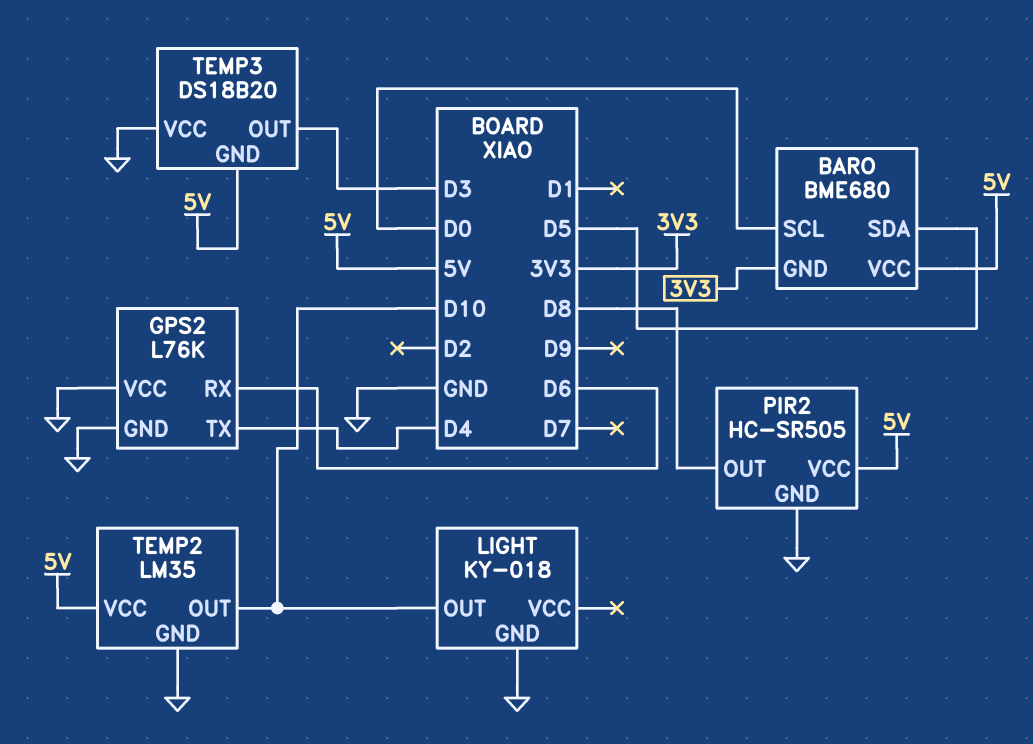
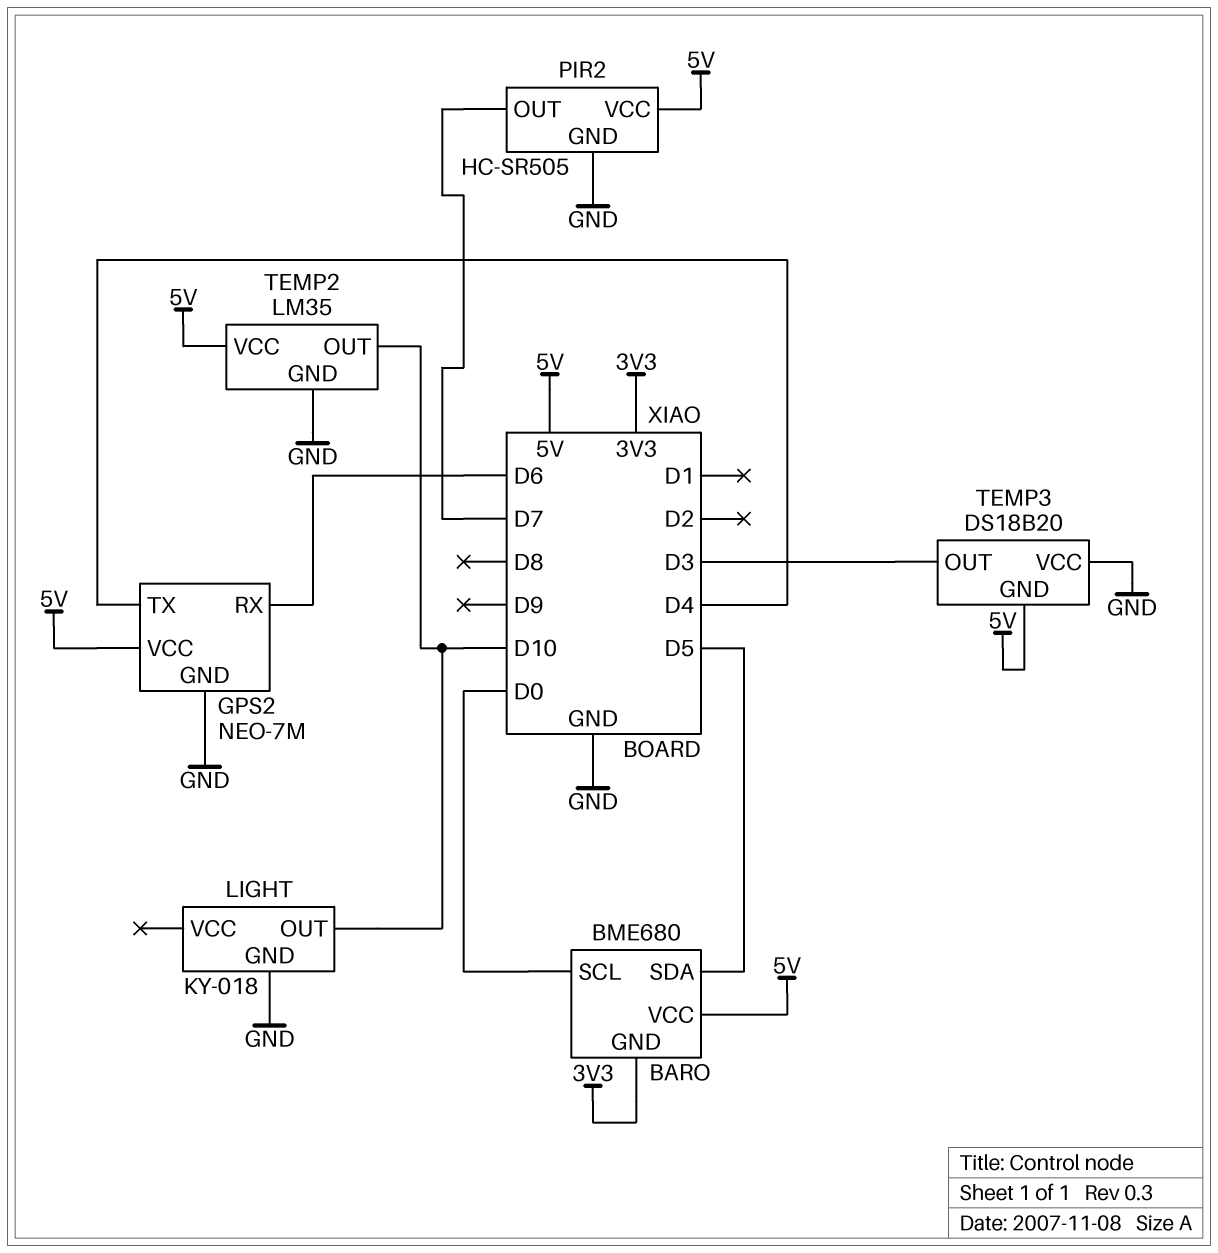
GPS2: L76K -> NEO-7M
GPS2 pin VCC: GND -> 5V
PIR2 pin OUT: D8 -> D7

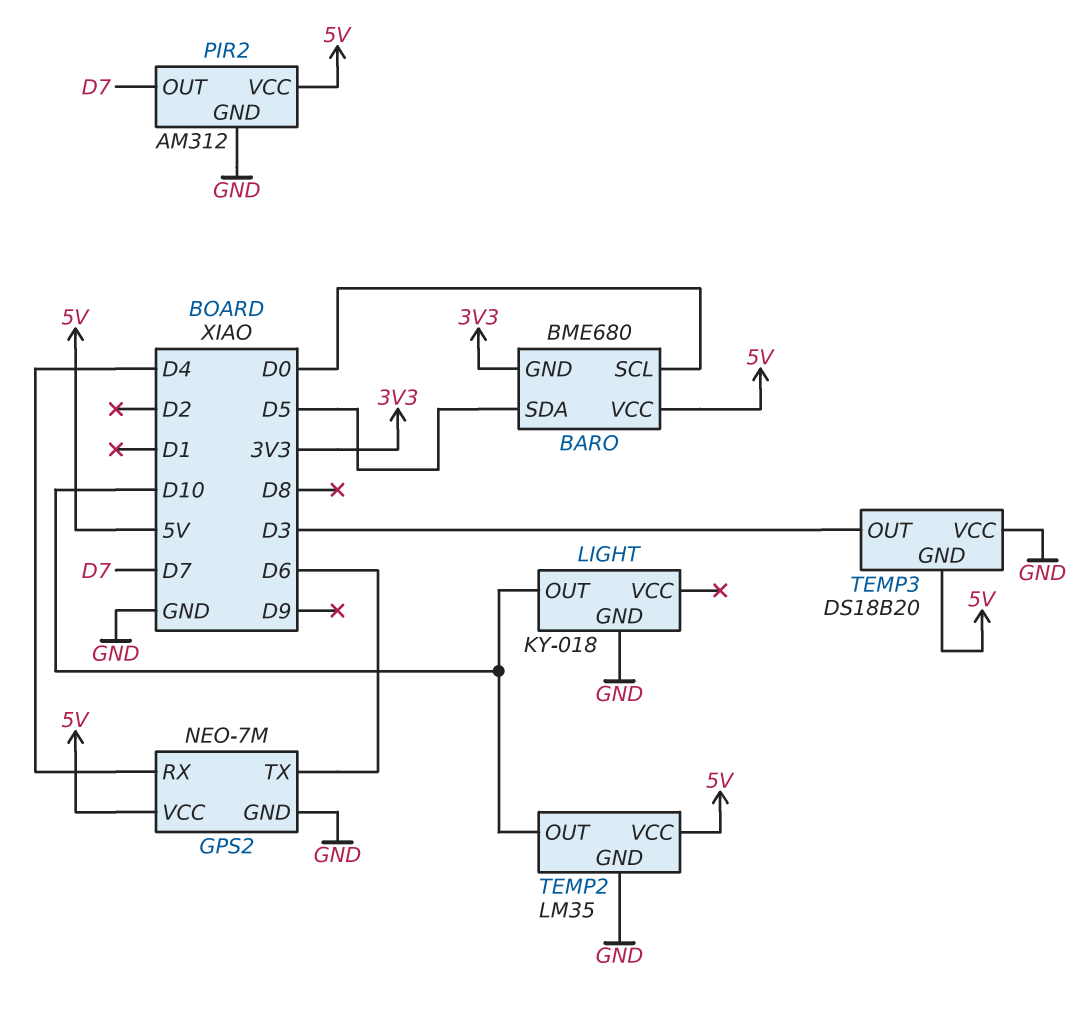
GPS2 pin RX: D6 -> D4
GPS2 pin TX: D4 -> D6
PIR2: HC-SR505 -> AM312

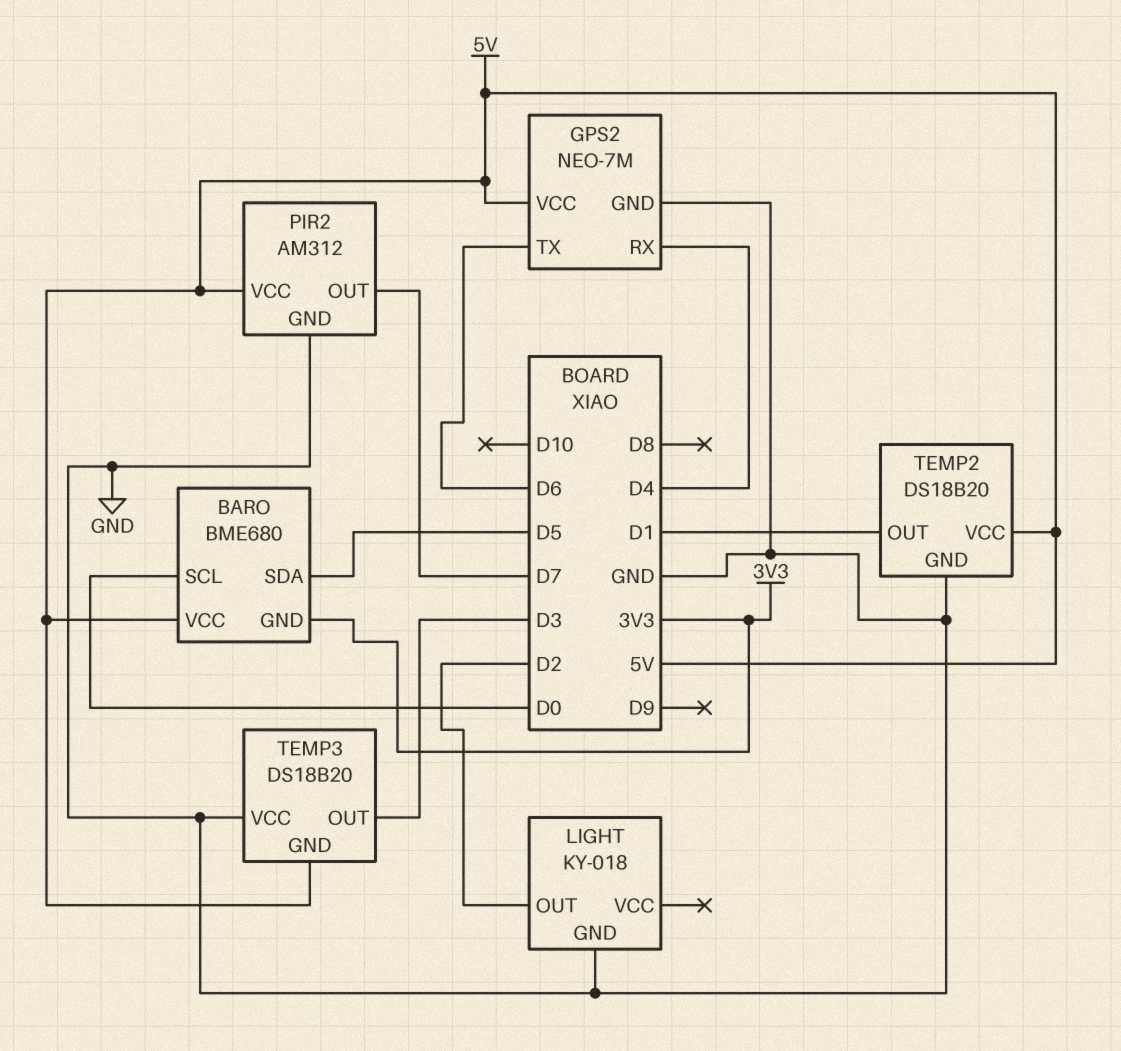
LIGHT pin OUT: D10 -> D2
TEMP2: LM35 -> DS18B20
TEMP2 pin OUT: D10 -> D1

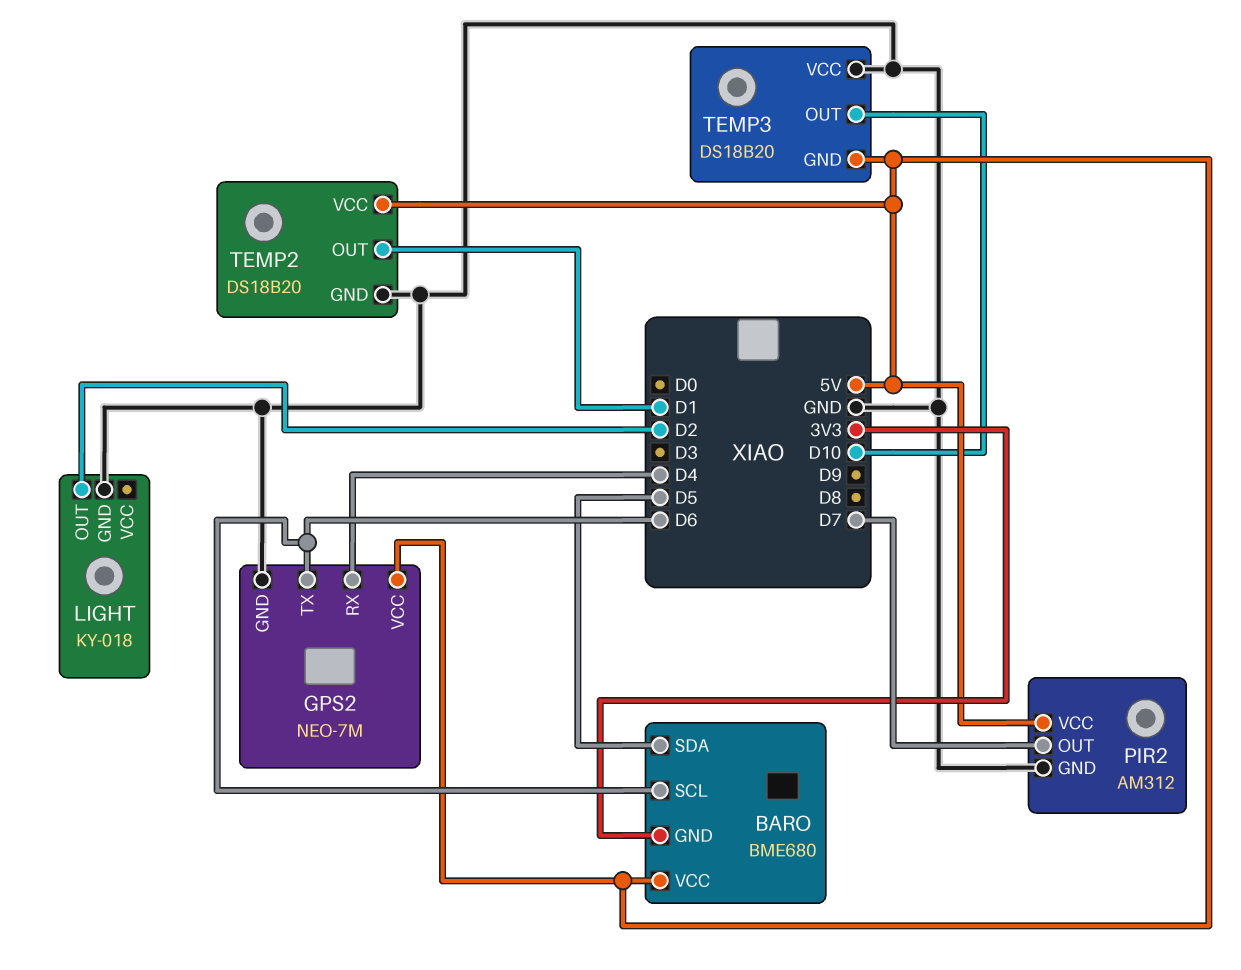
BARO pin SCL: D0 -> D6
TEMP3 pin OUT: D3 -> D10

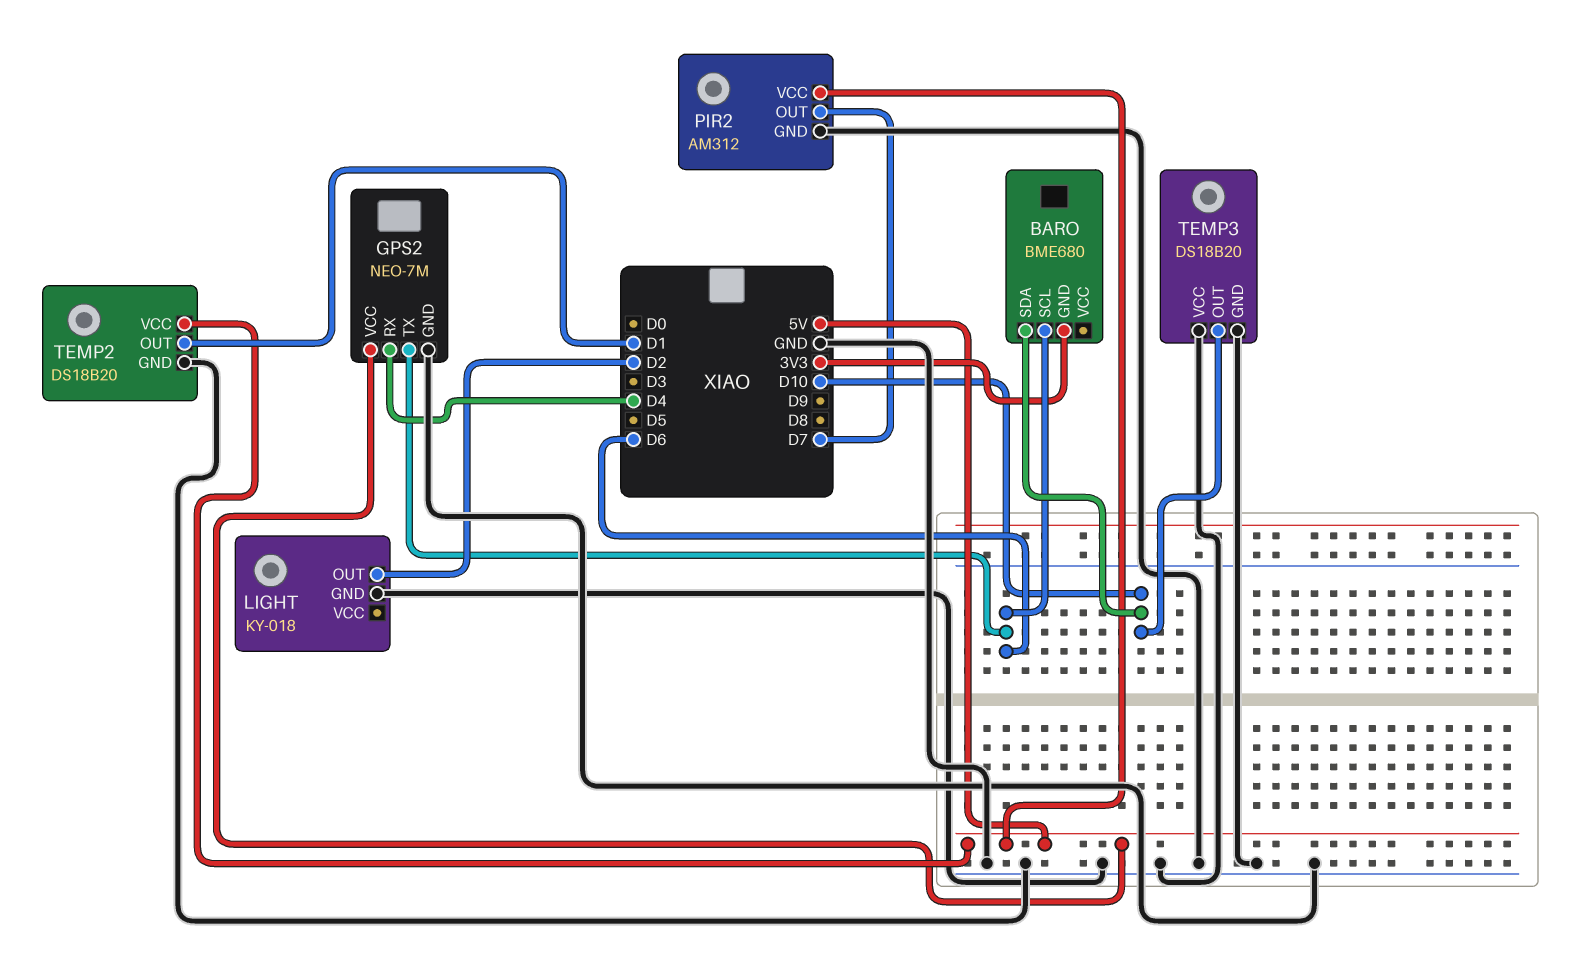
BARO pin SDA: D5 -> D10
BARO pin VCC: 5V -> none
TEMP3 pin GND: 5V -> GND

